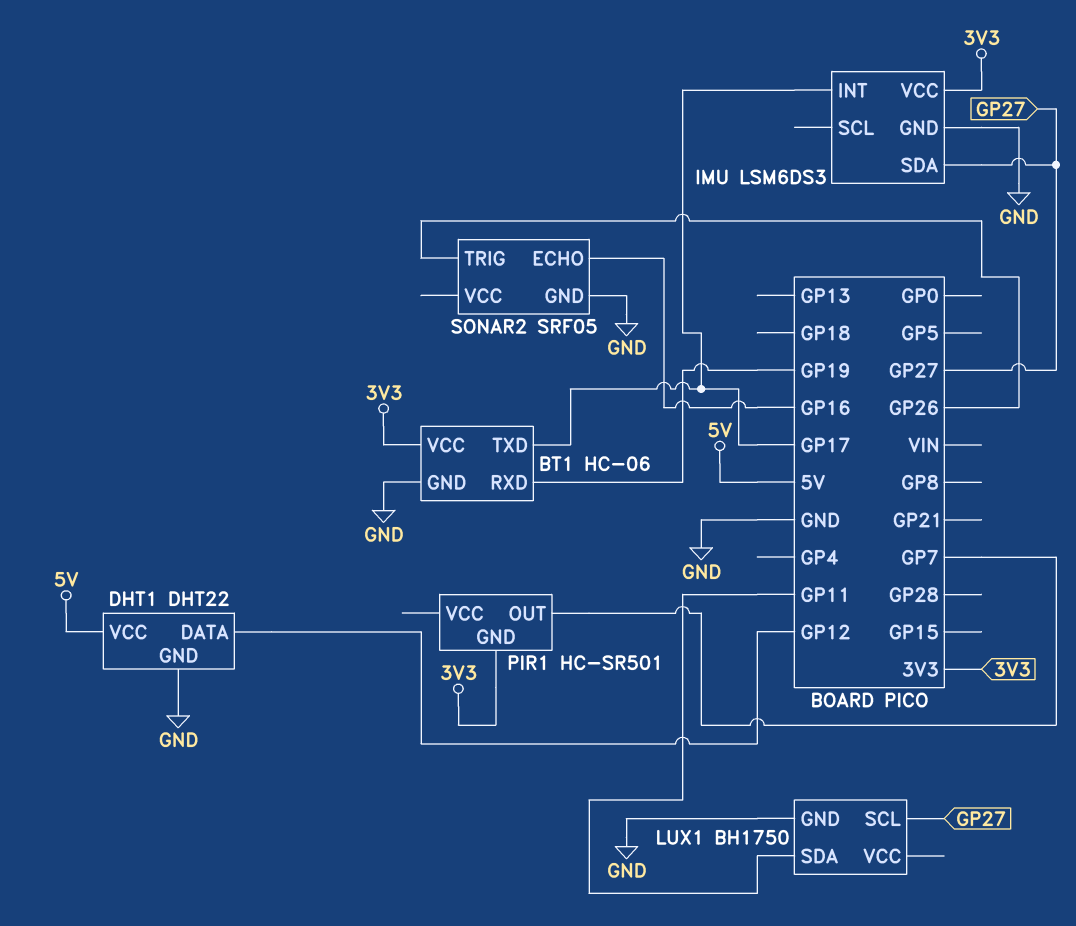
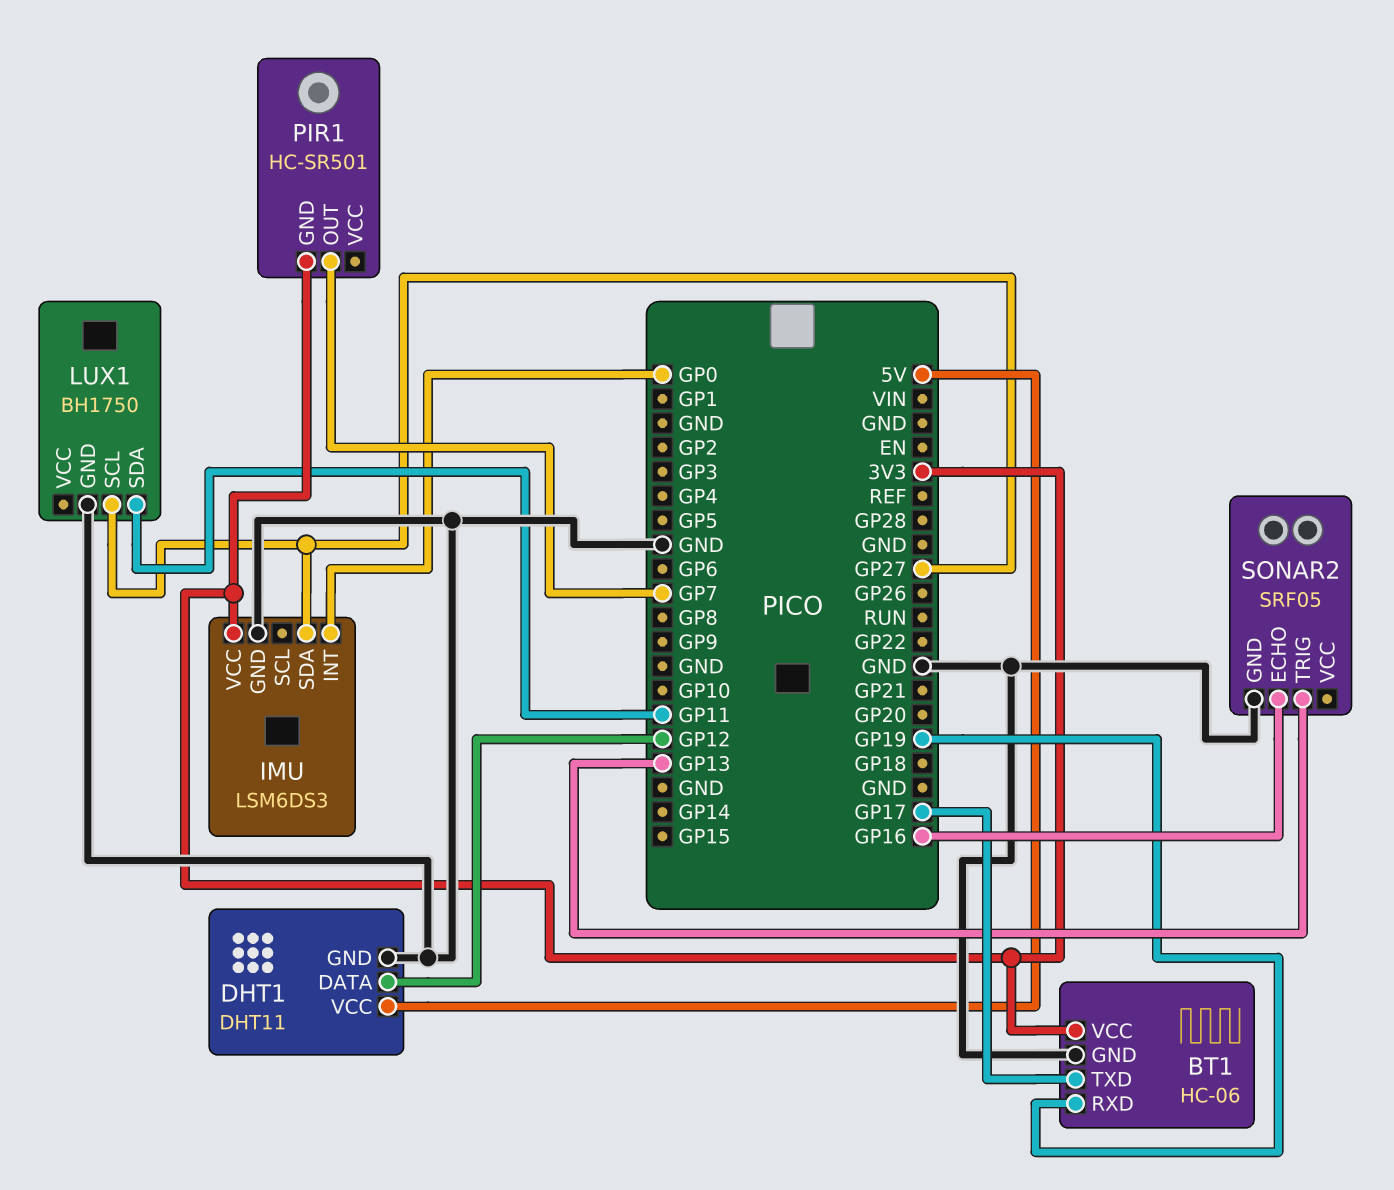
DHT1: DHT22 -> DHT11
IMU pin INT: GP17 -> GP0
SONAR2 pin TRIG: GP26 -> GP13

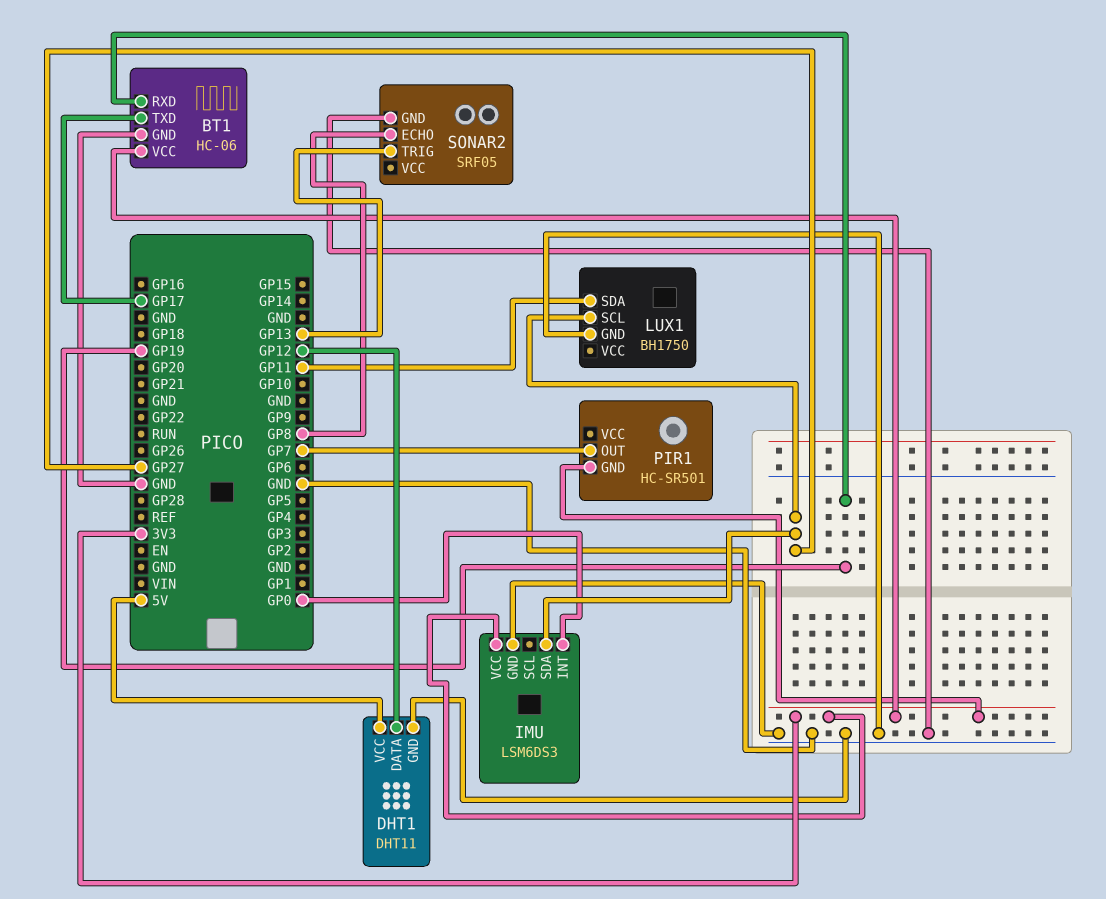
SONAR2 pin ECHO: GP16 -> GP8

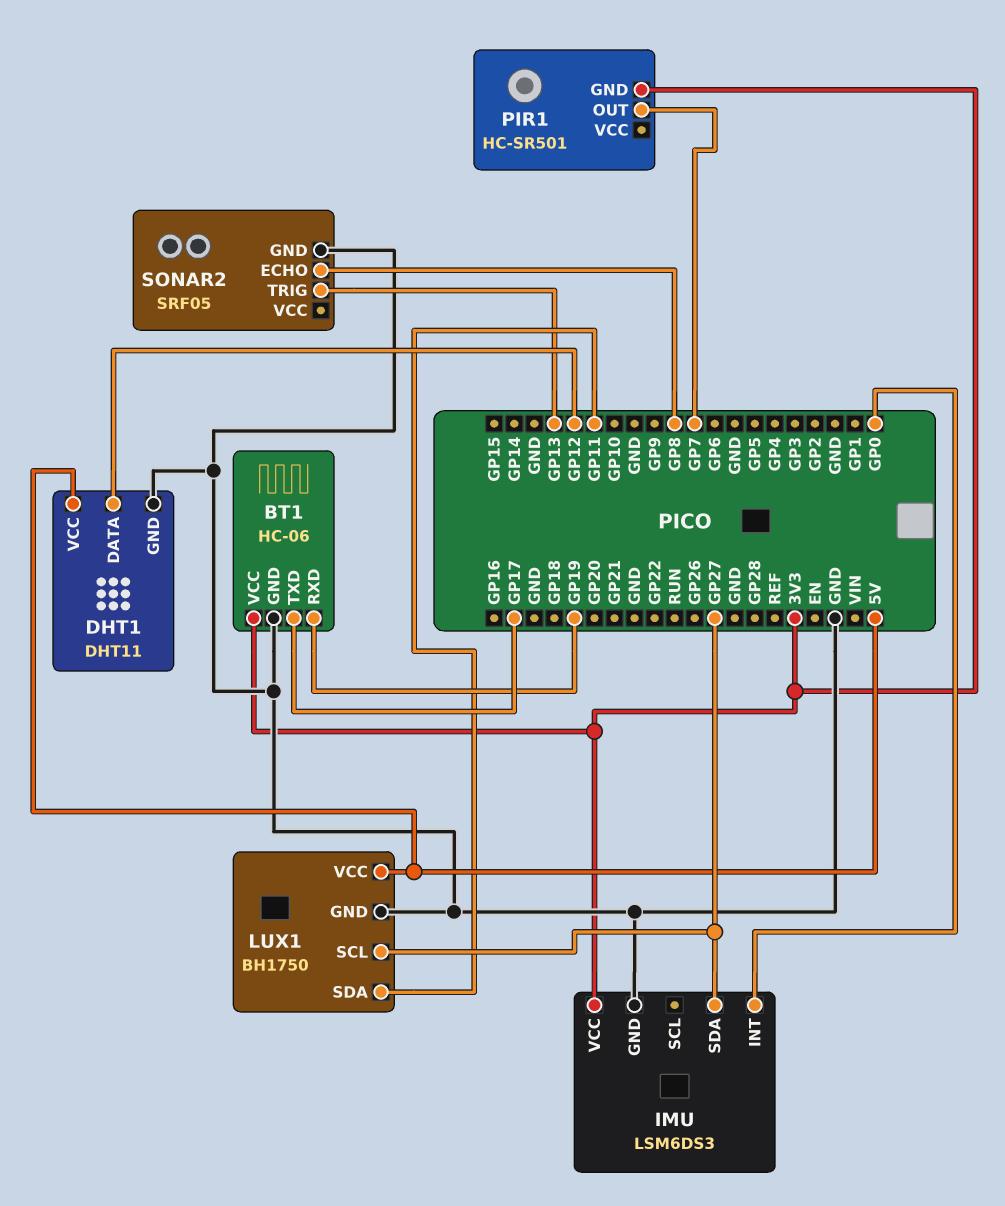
LUX1 pin VCC: none -> 5V

